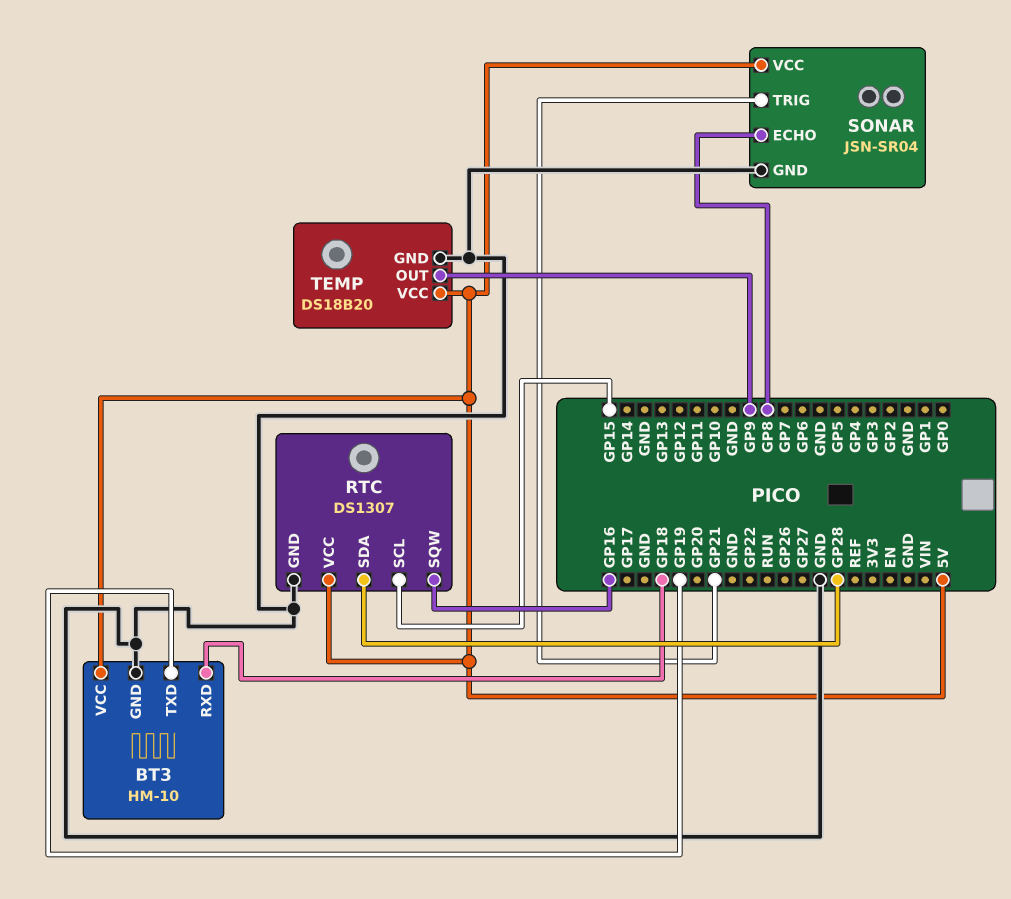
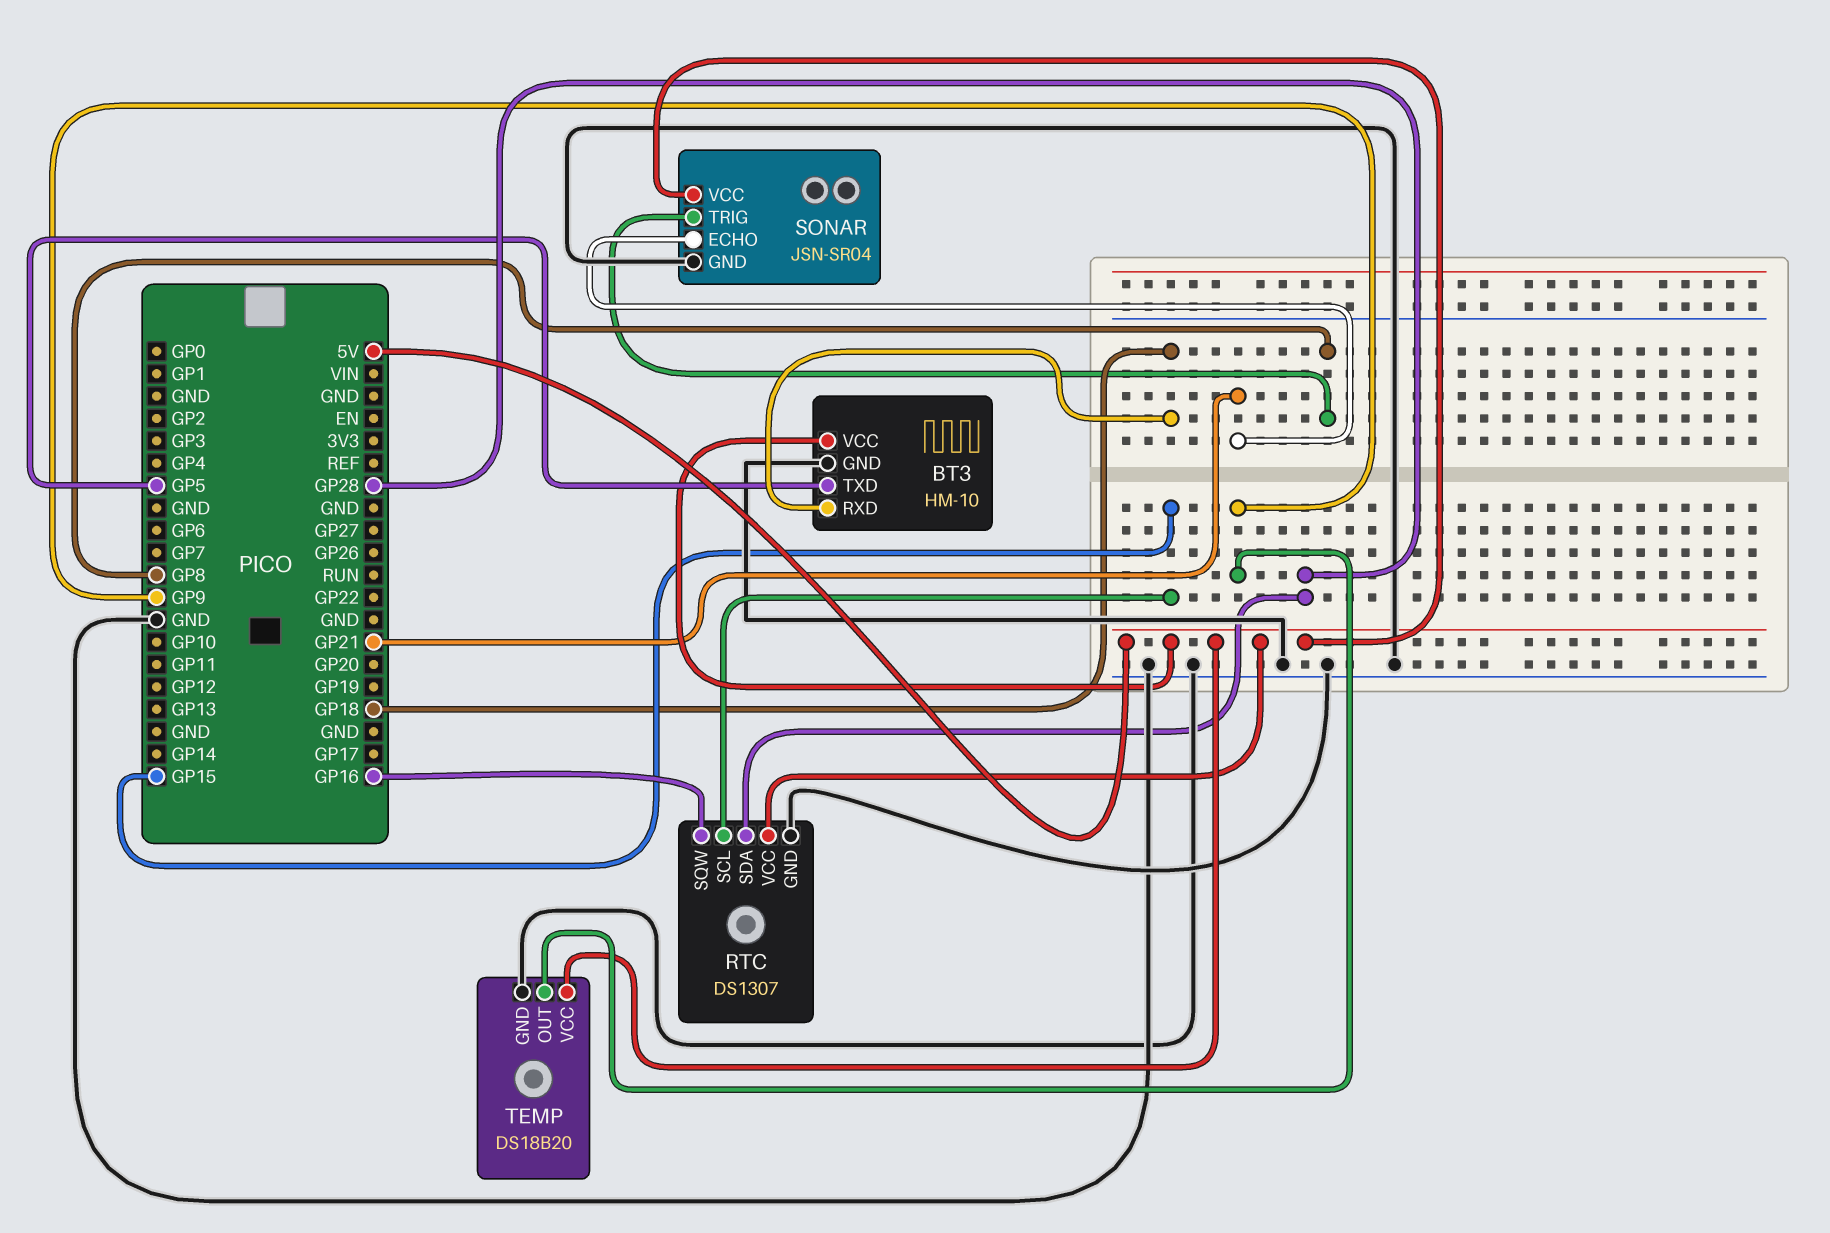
BT3 pin TXD: GP19 -> GP5
SONAR pin ECHO: GP8 -> GP21
SONAR pin TRIG: GP21 -> GP8

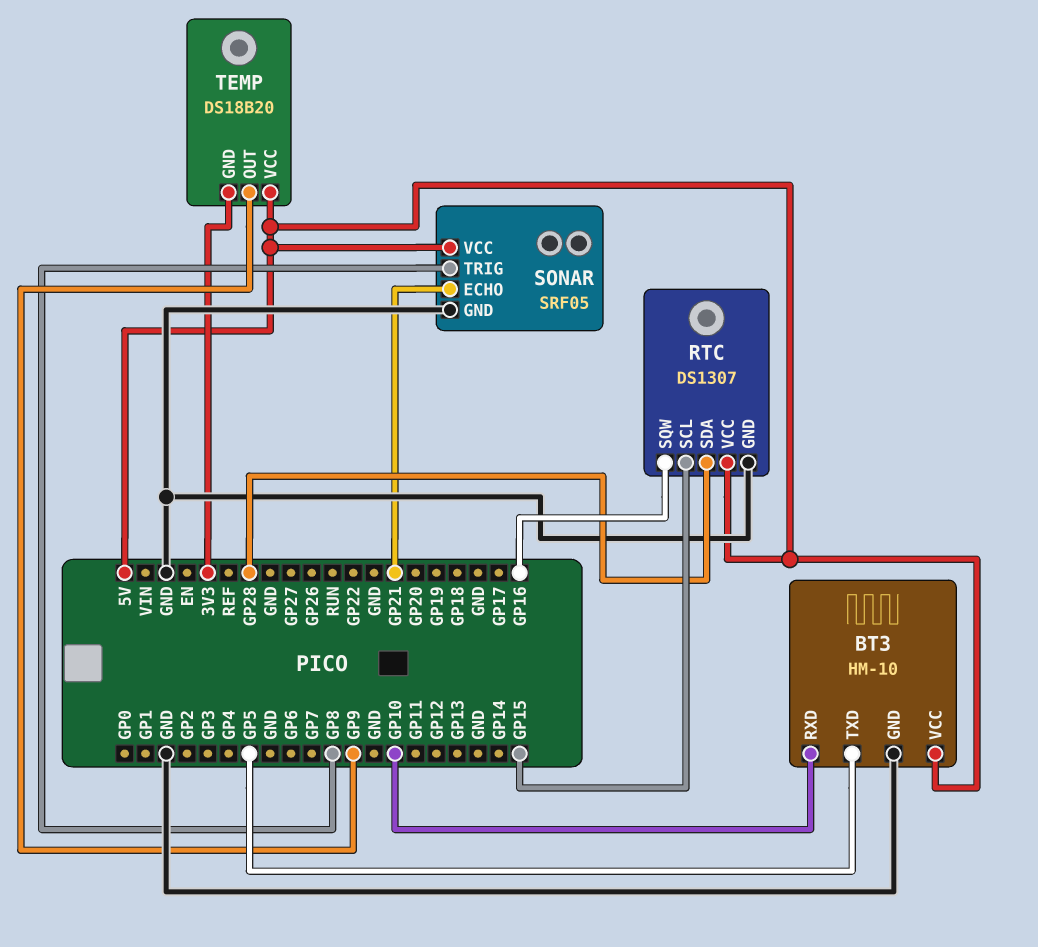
BT3 pin RXD: GP18 -> GP10
SONAR: JSN-SR04 -> SRF05
TEMP pin GND: GND -> 3V3

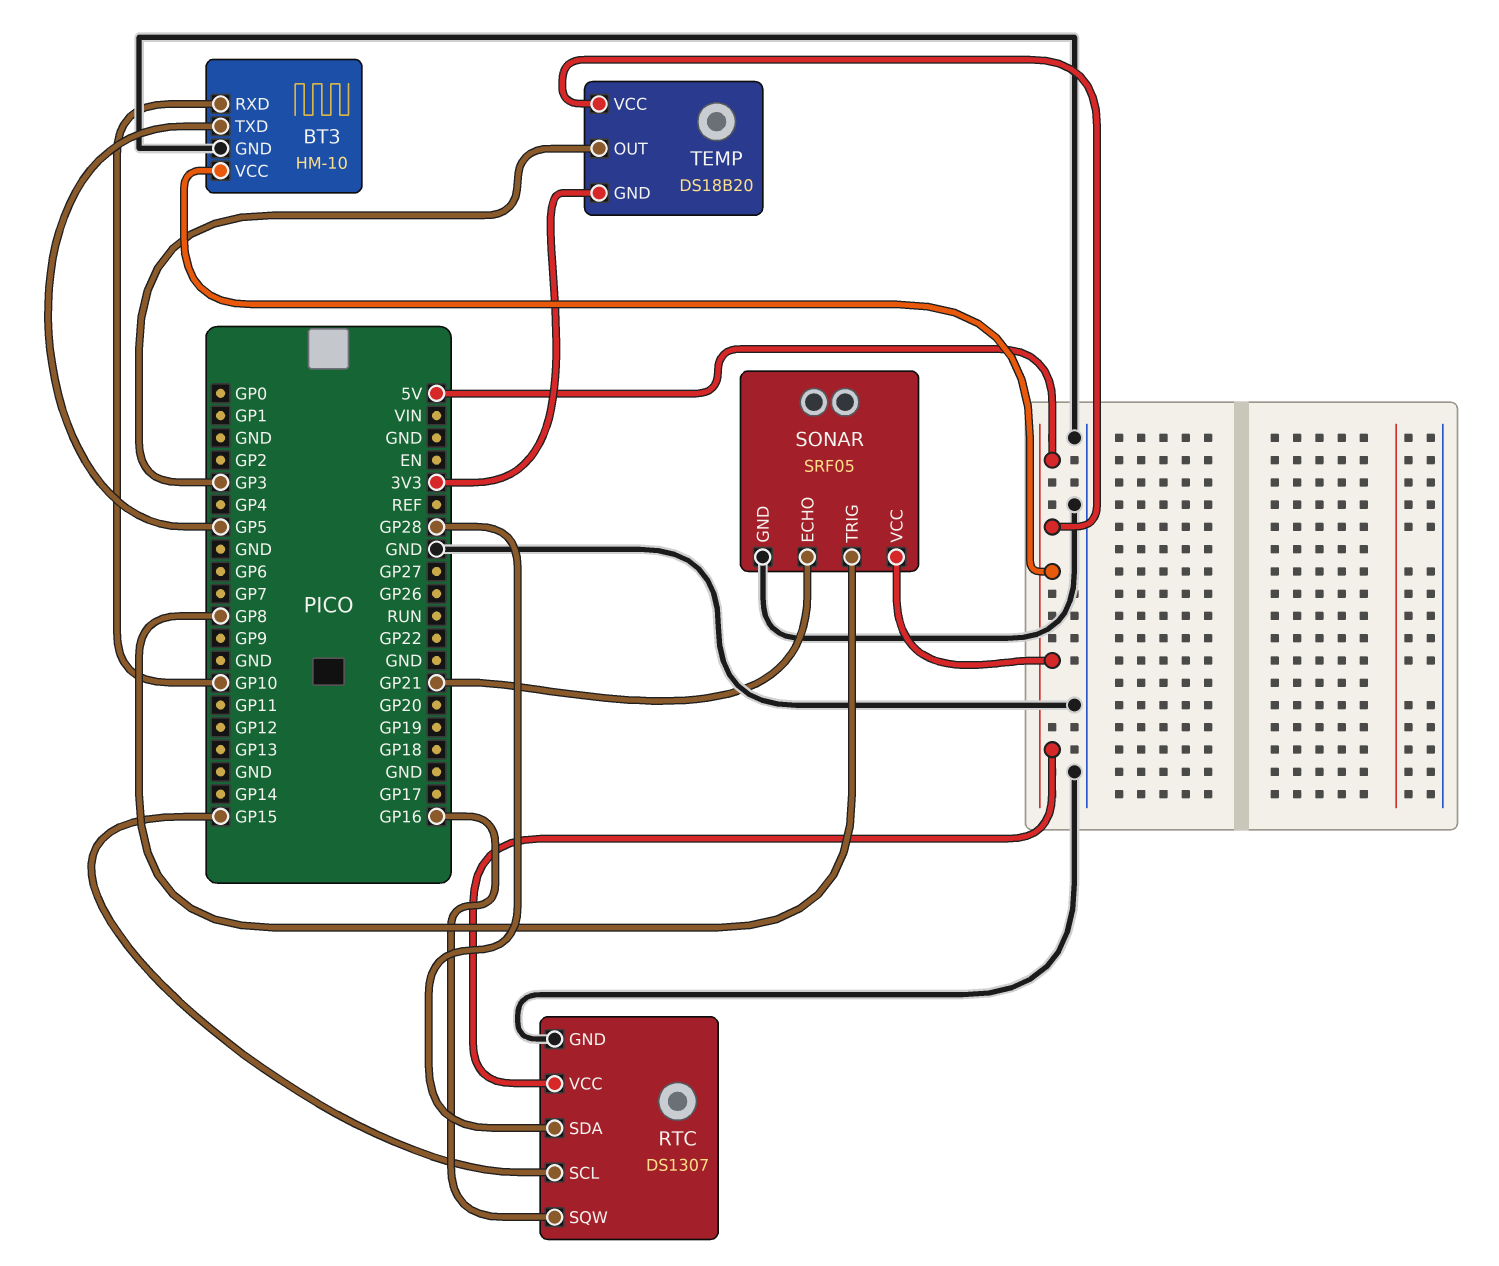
TEMP pin OUT: GP9 -> GP3

